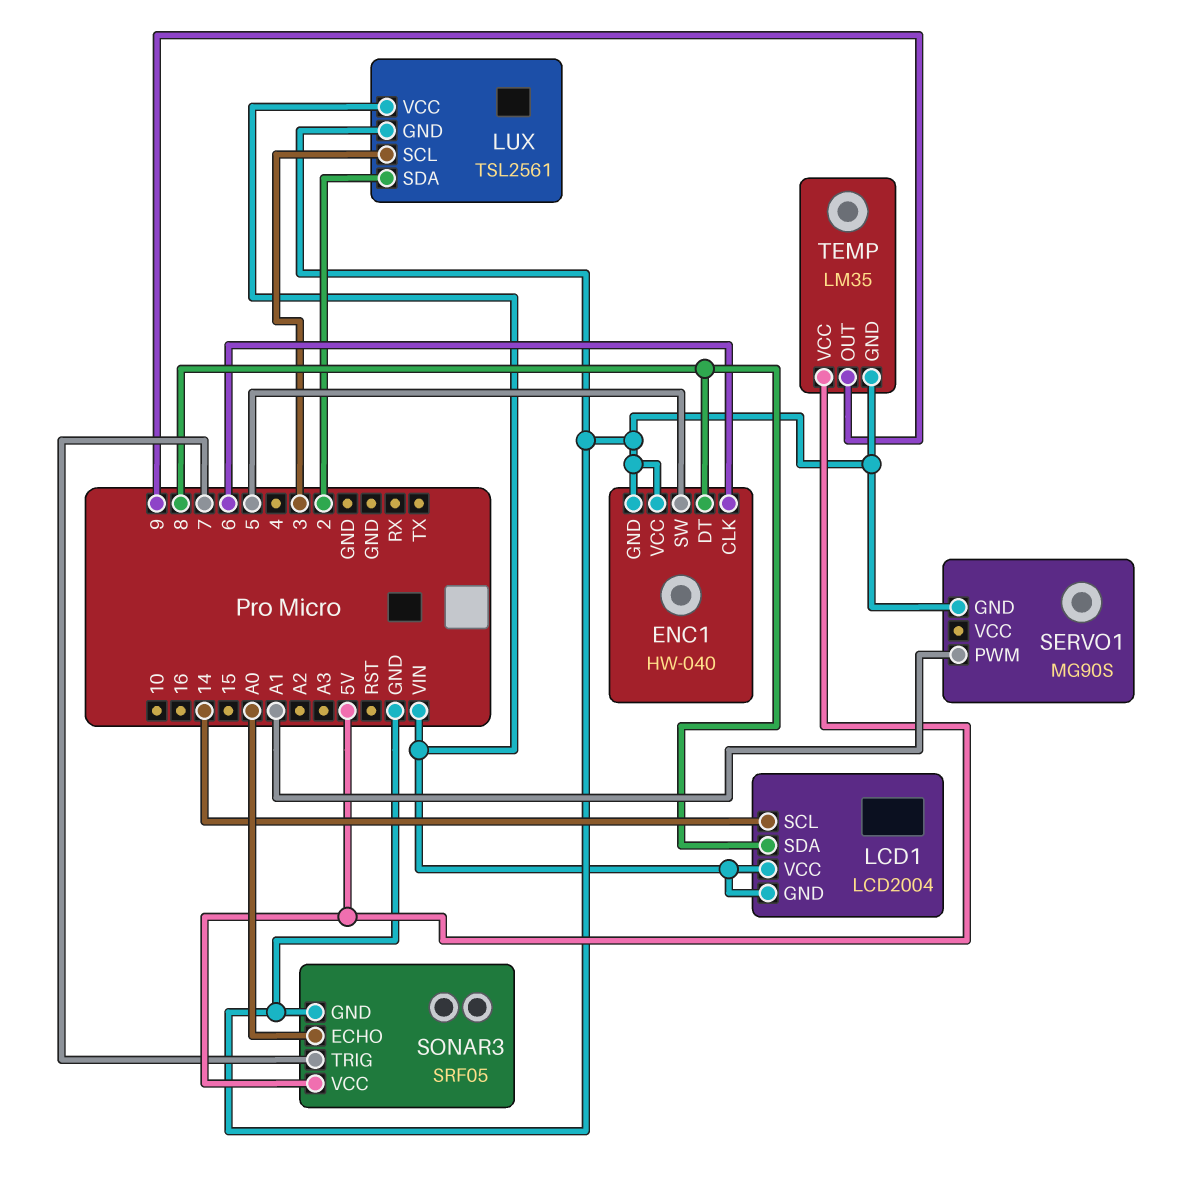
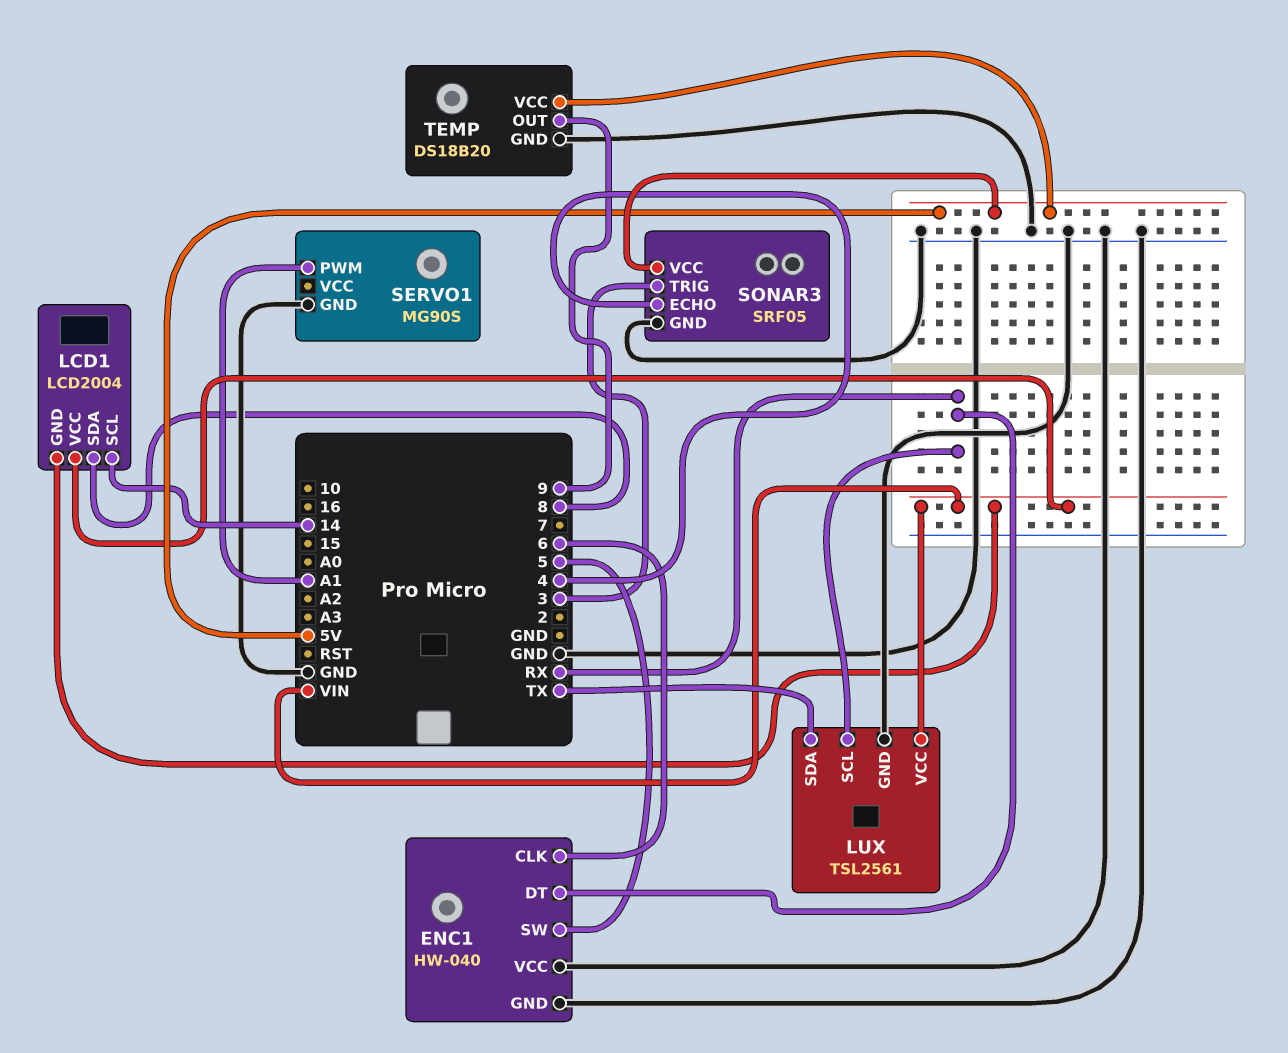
ENC1 pin DT: 8 -> RX
LUX pin SCL: 3 -> RX
LUX pin SDA: 2 -> TX
SONAR3 pin ECHO: A0 -> 4
SONAR3 pin TRIG: 7 -> 3
TEMP: LM35 -> DS18B20

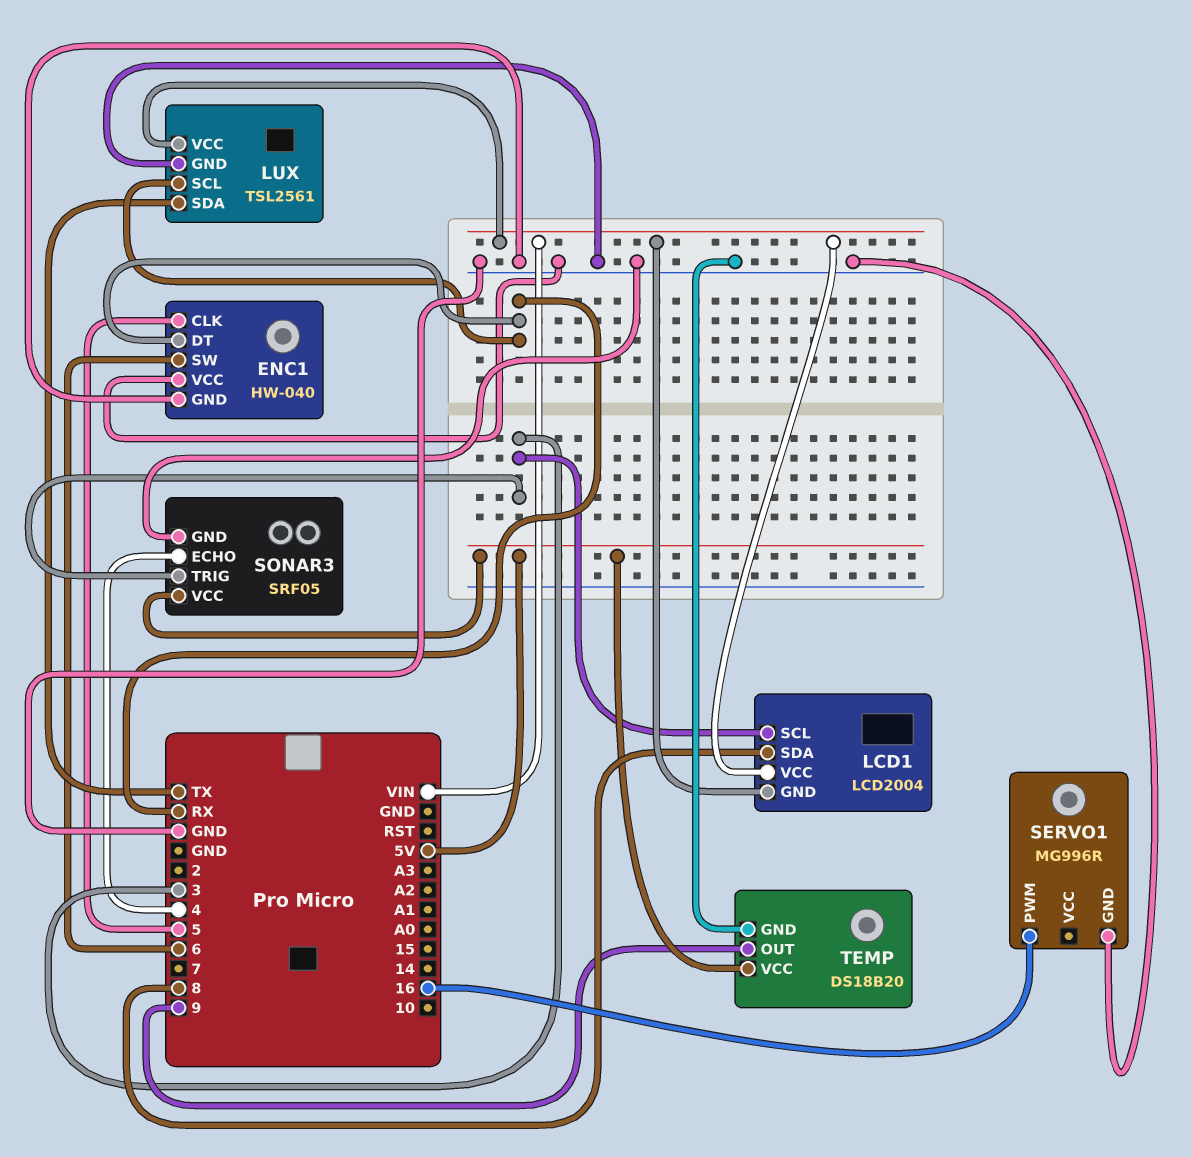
ENC1 pin CLK: 6 -> 5
ENC1 pin SW: 5 -> 6
LCD1 pin SCL: 14 -> 3
SERVO1: MG90S -> MG996R
SERVO1 pin PWM: A1 -> 16

